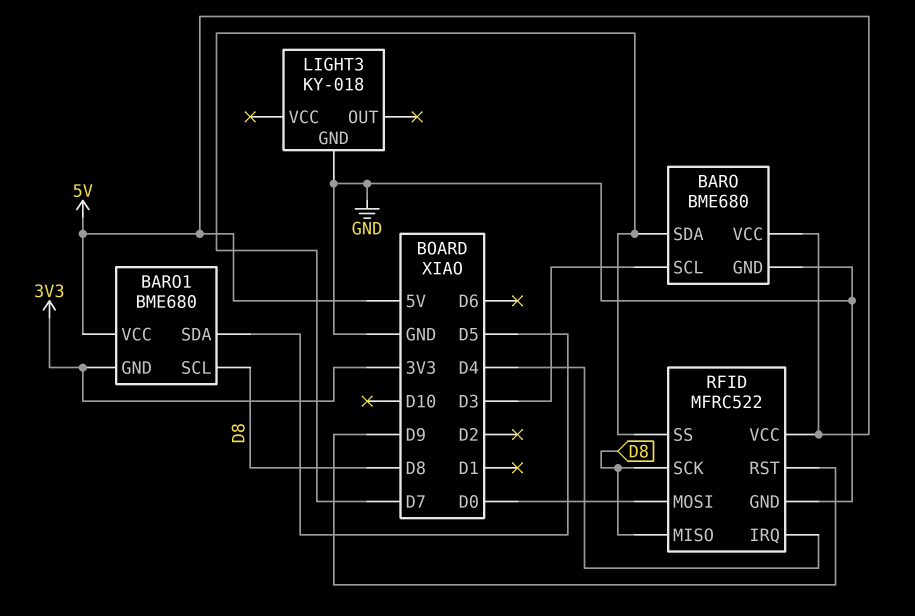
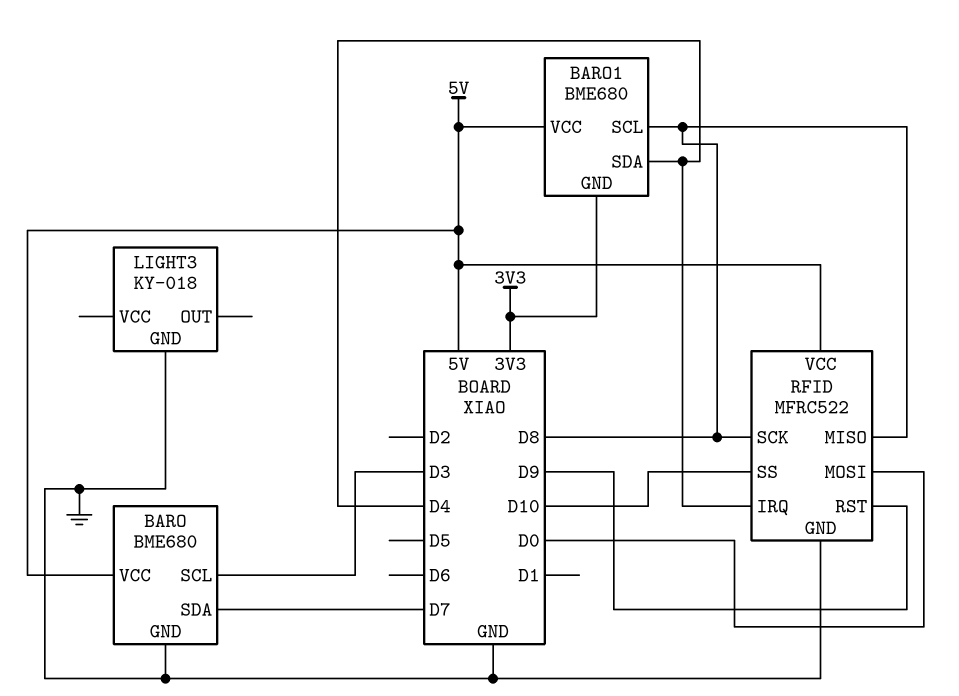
BARO1 pin SDA: D5 -> D4
RFID pin SS: D7 -> D10

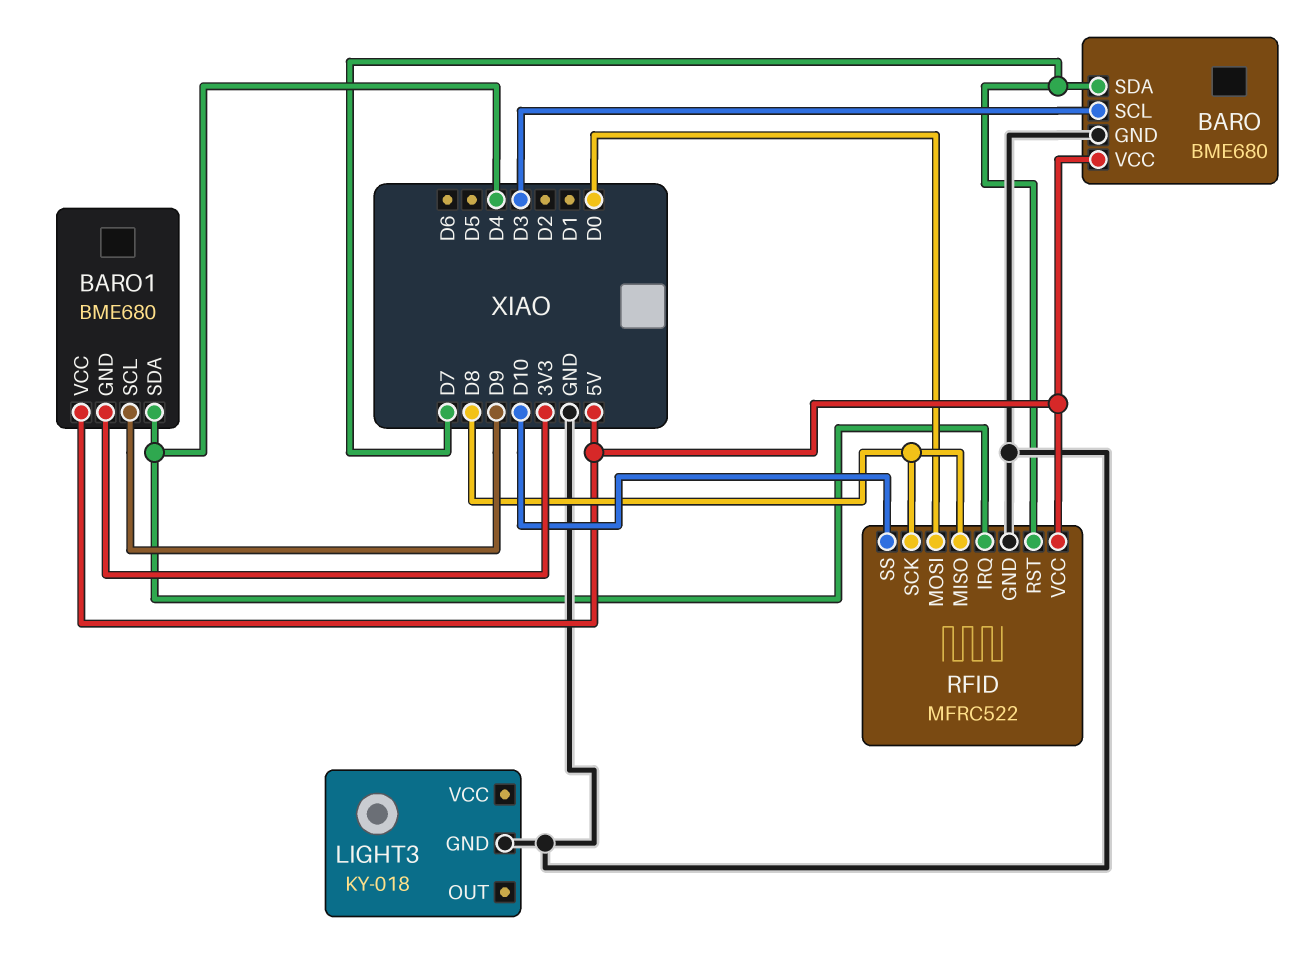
BARO1 pin SCL: D8 -> D9
RFID pin RST: D9 -> D7

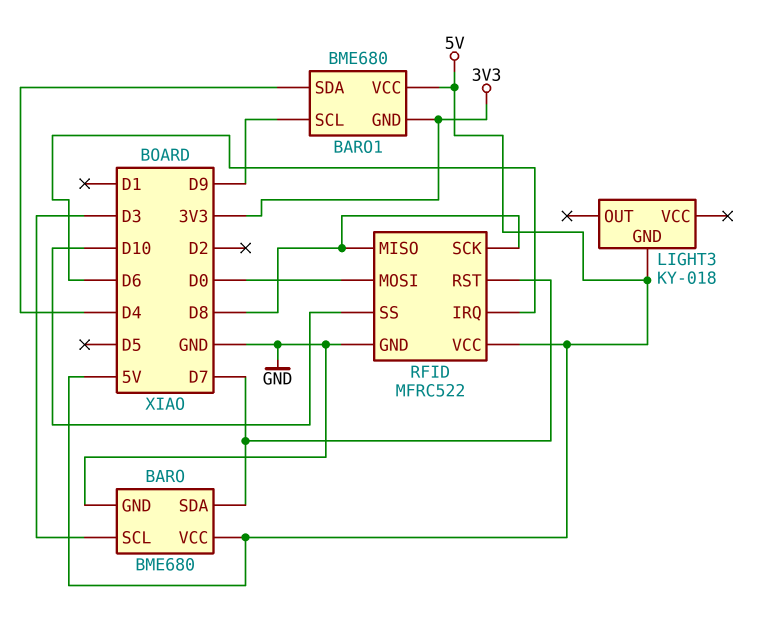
LIGHT3 pin GND: GND -> 5V
RFID pin IRQ: D4 -> D6

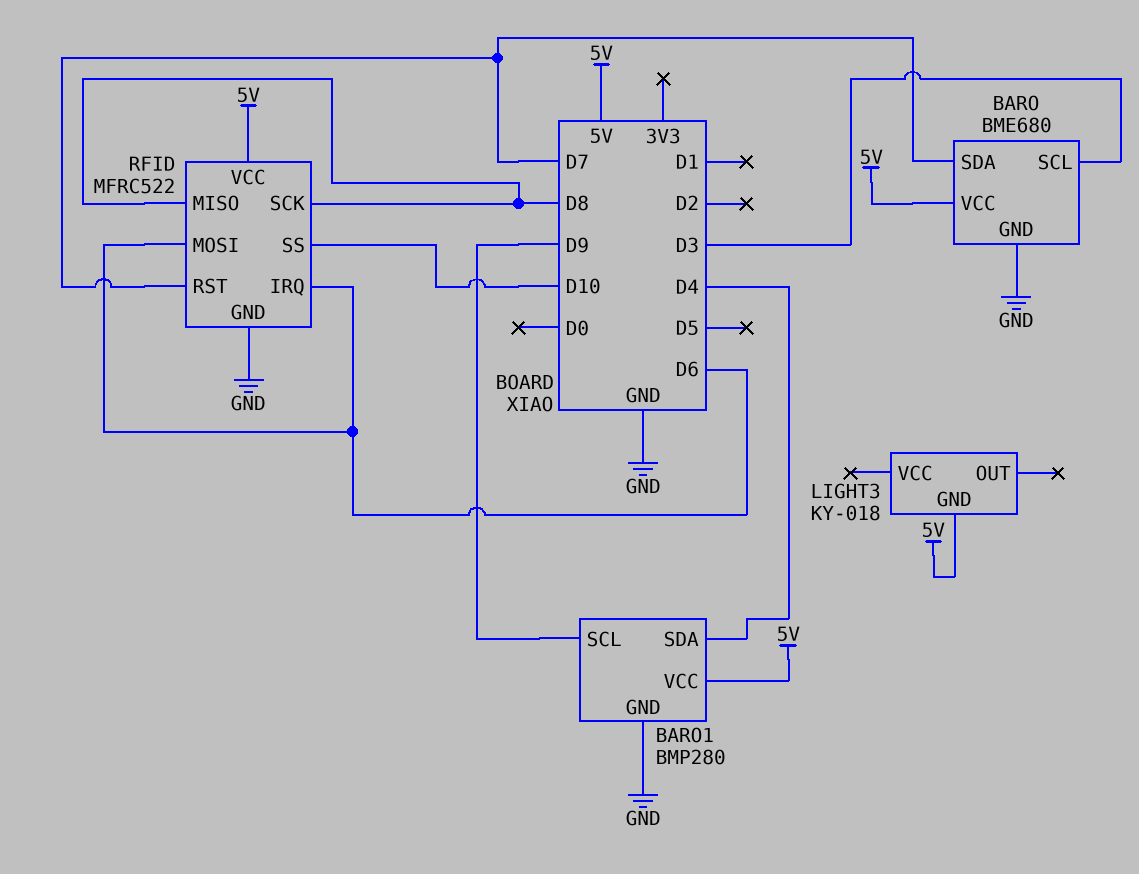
BARO1: BME680 -> BMP280
BARO1 pin GND: 3V3 -> GND
RFID pin MOSI: D0 -> D6

